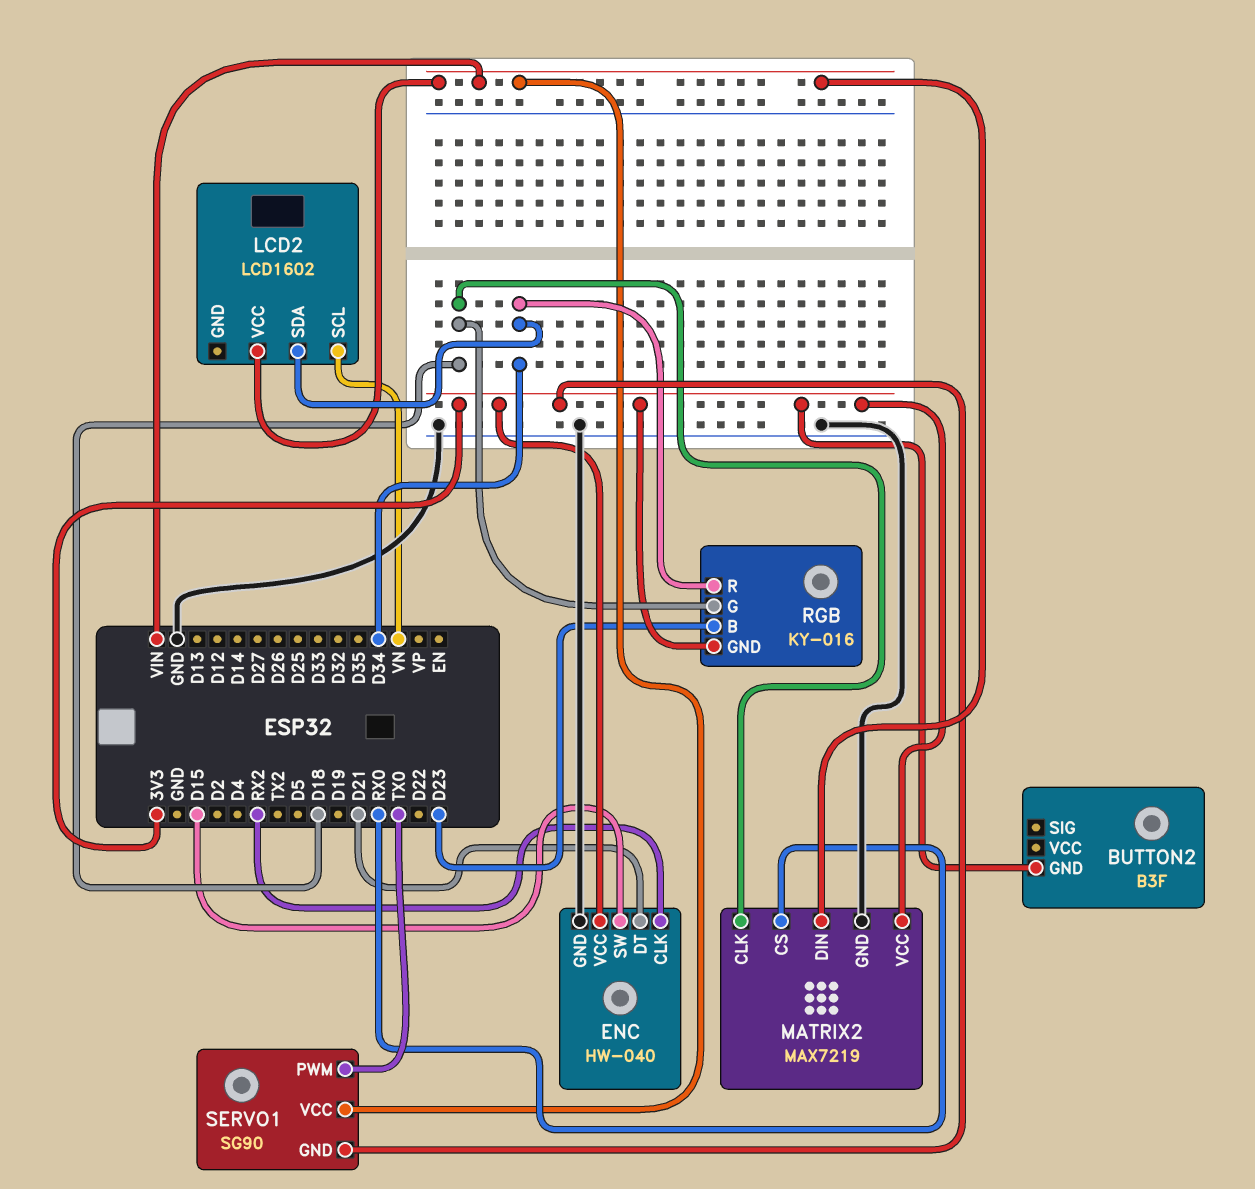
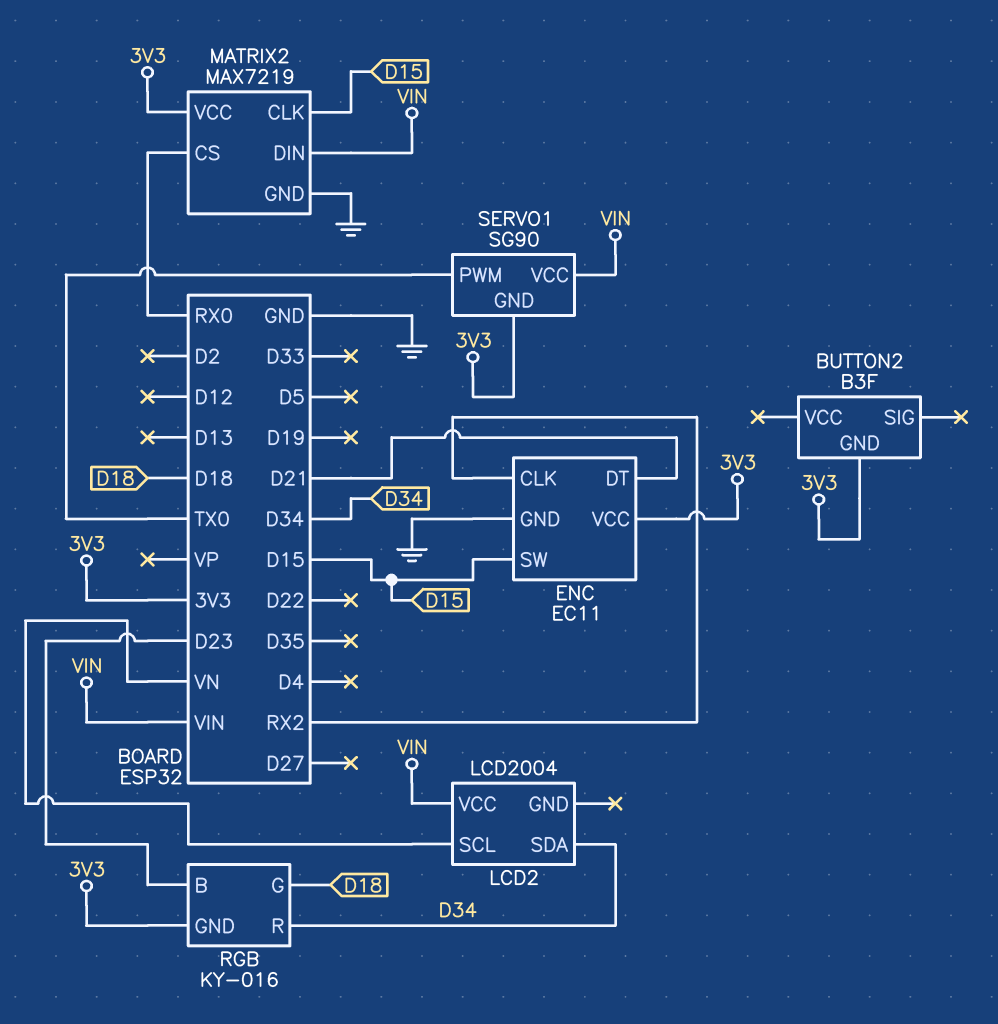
ENC: HW-040 -> EC11
LCD2: LCD1602 -> LCD2004
MATRIX2 pin CLK: D18 -> D15

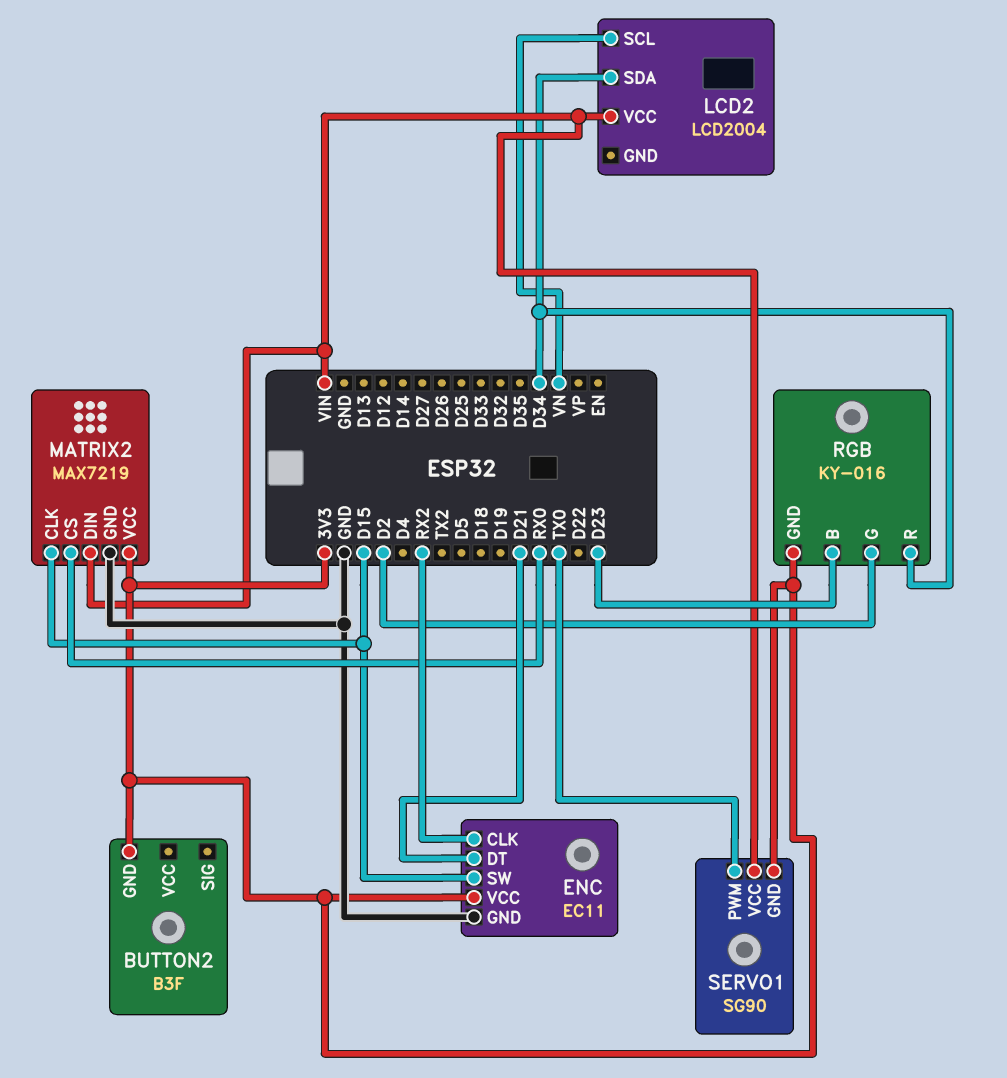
RGB pin G: D18 -> D2

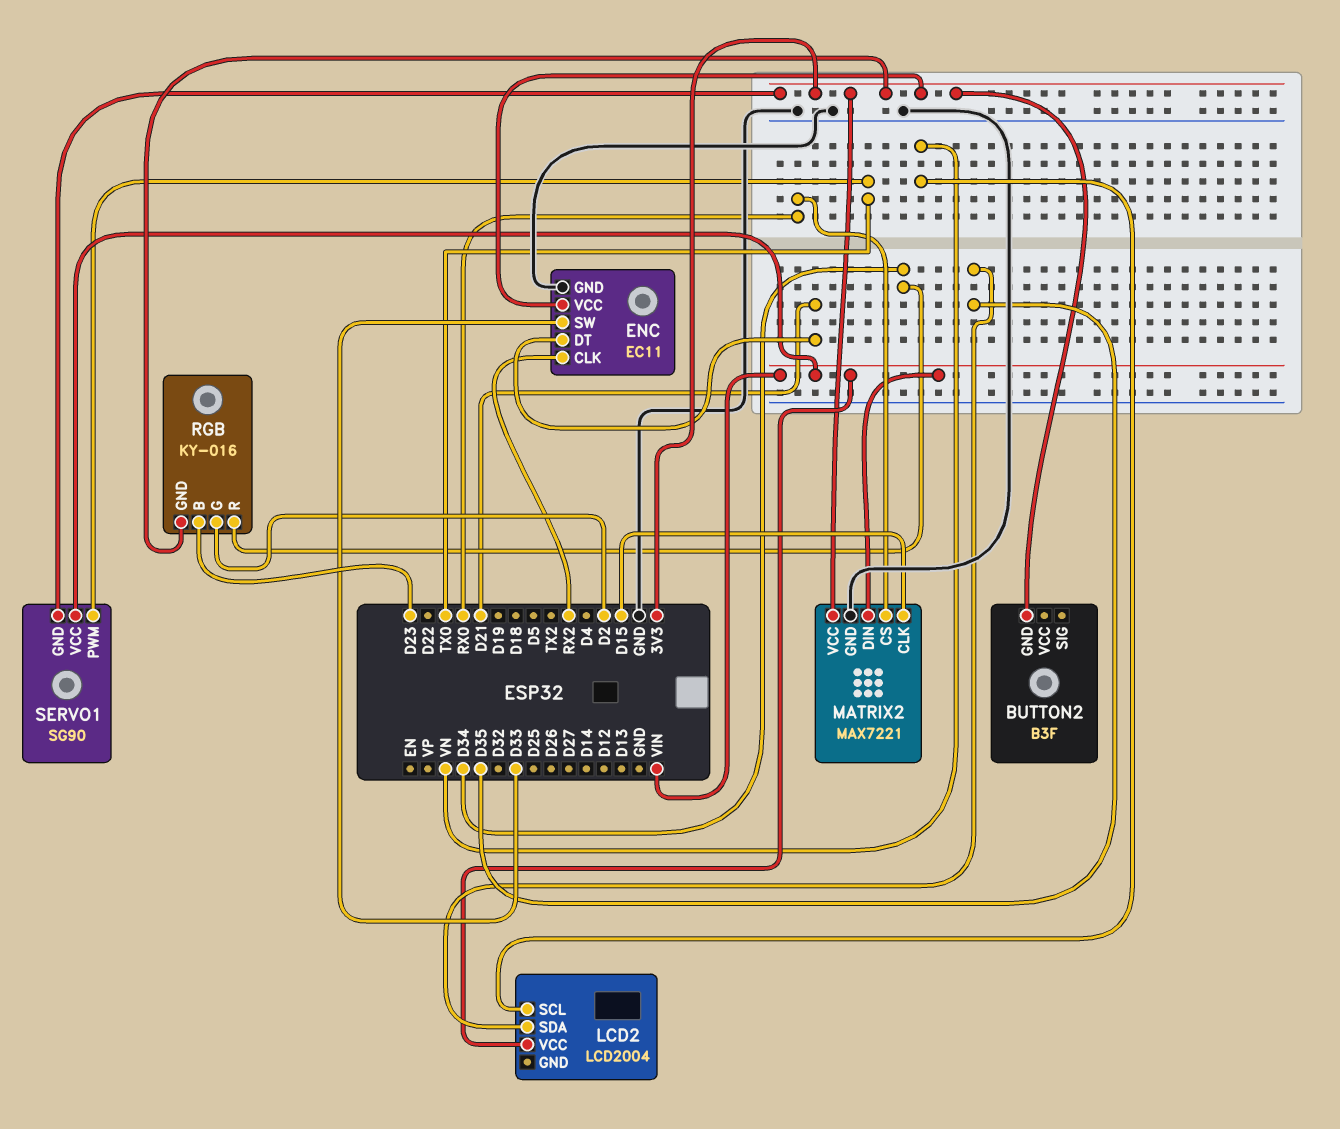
ENC pin SW: D15 -> D33
LCD2 pin SDA: D34 -> D35
MATRIX2: MAX7219 -> MAX7221

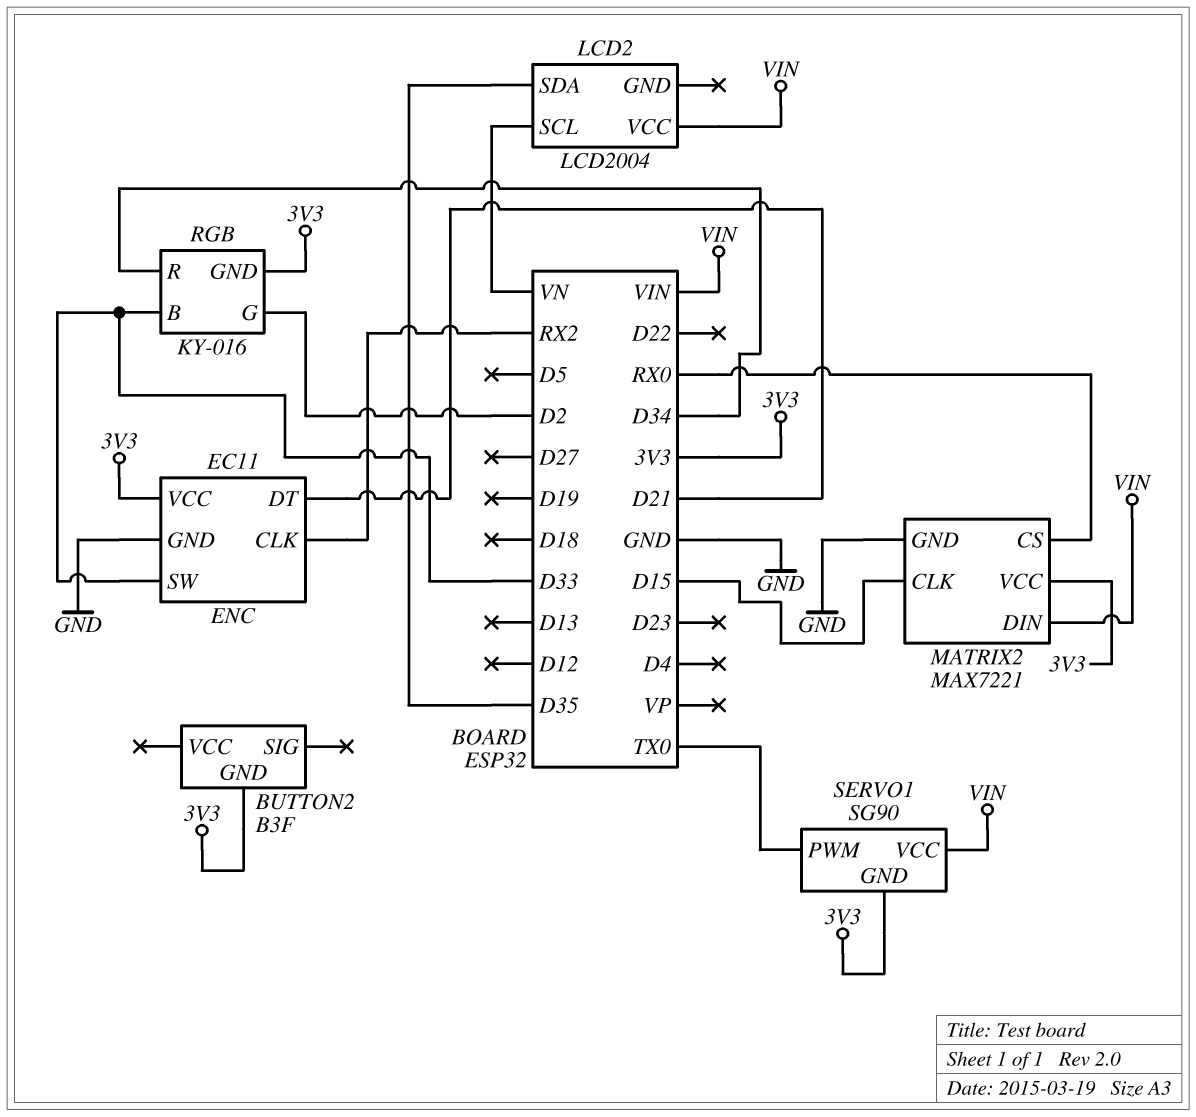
RGB pin B: D23 -> D33

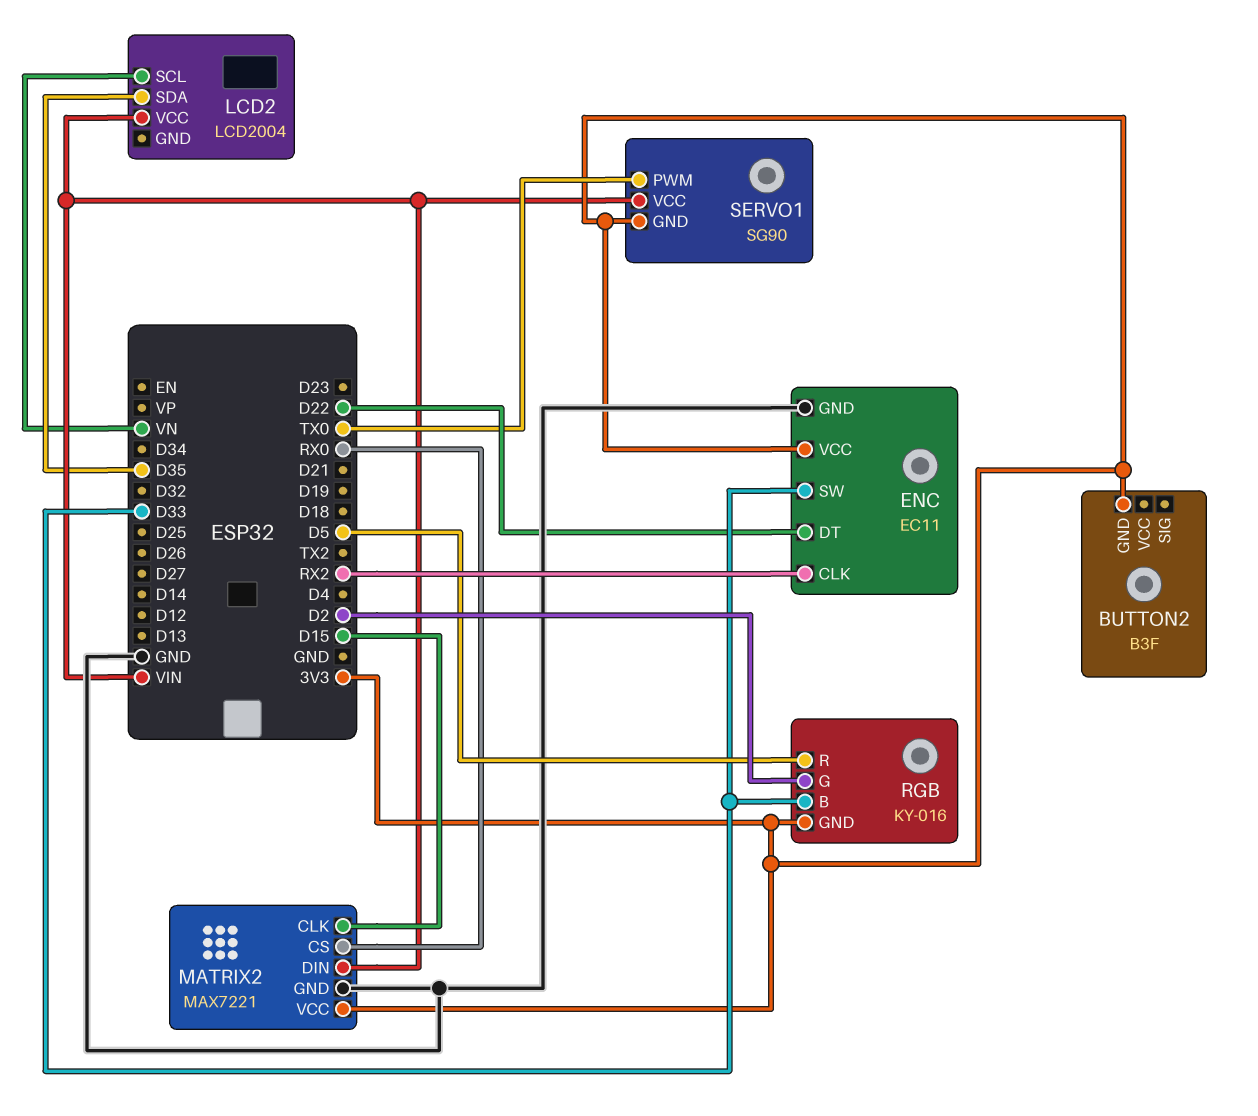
ENC pin DT: D21 -> D22
RGB pin R: D34 -> D5

